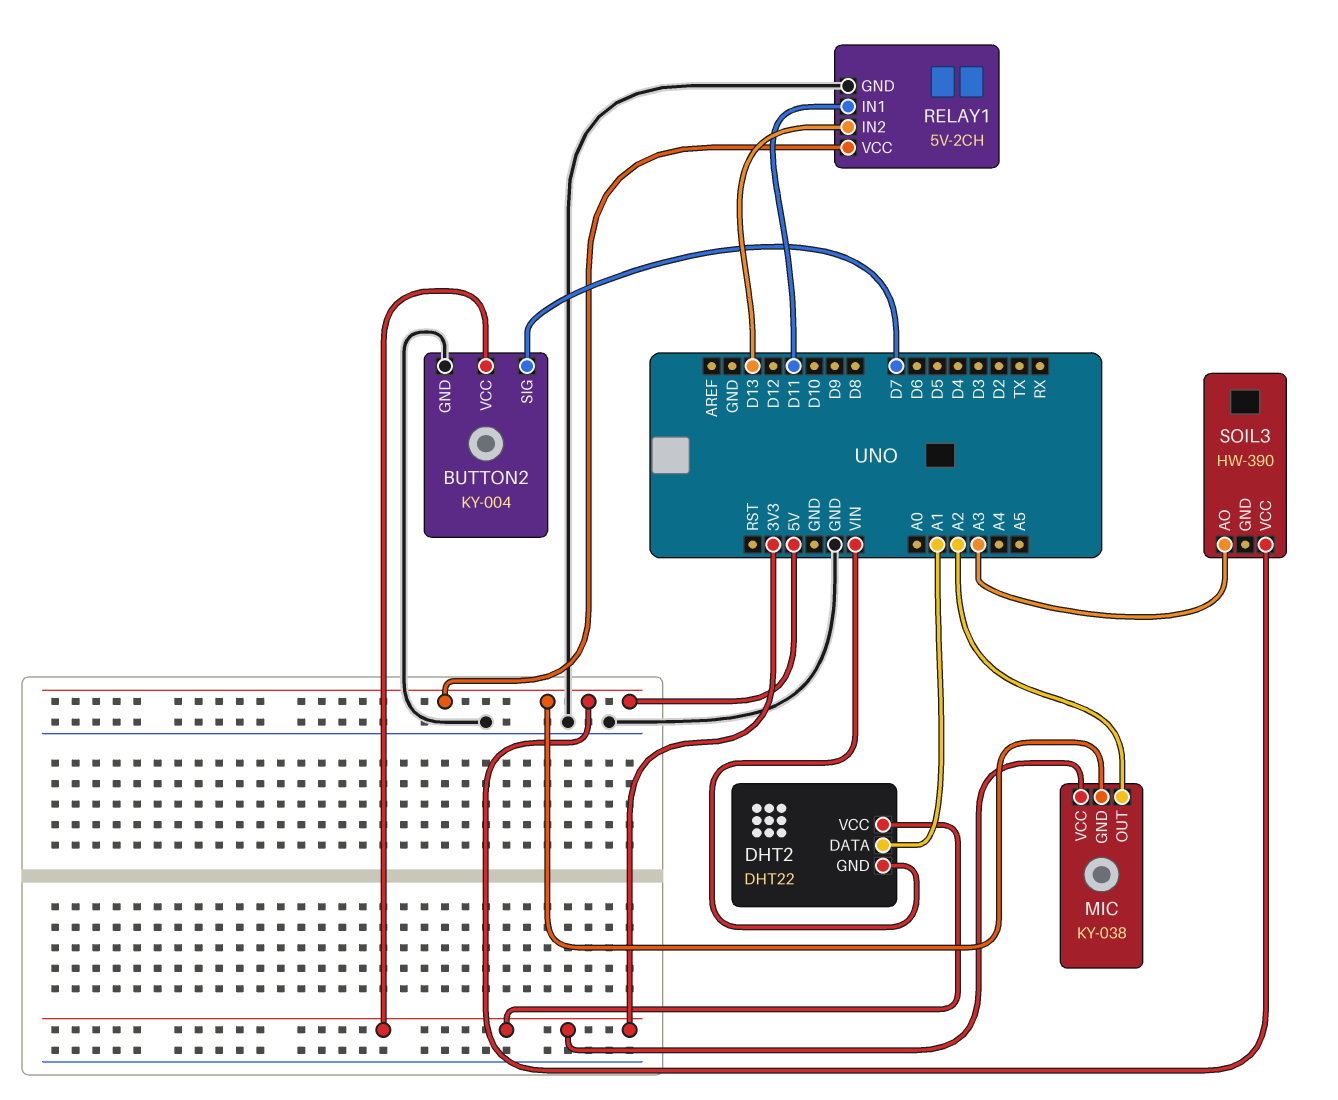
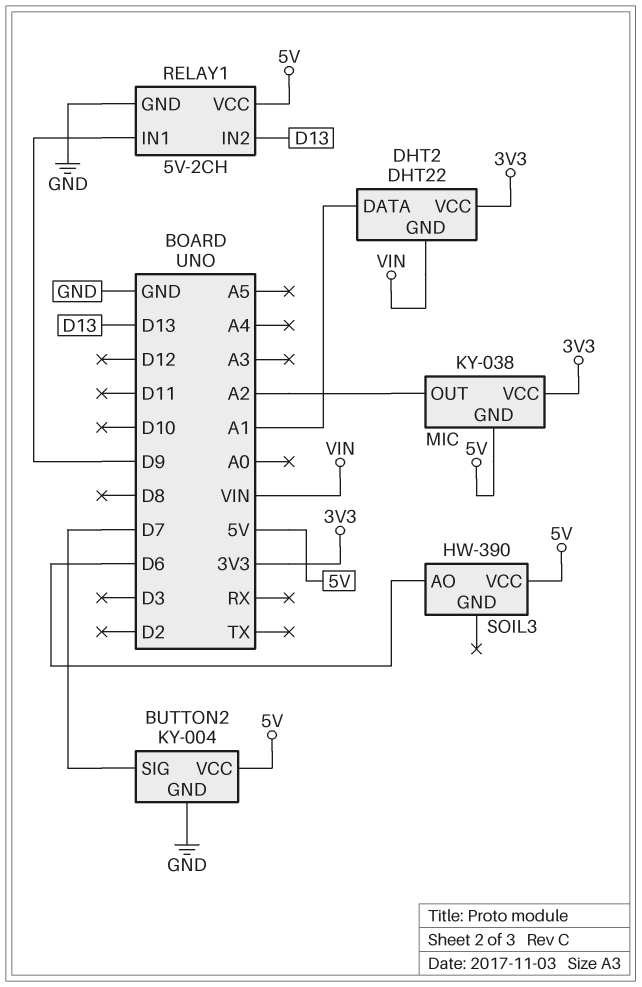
BUTTON2 pin VCC: 3V3 -> 5V
RELAY1 pin IN1: D11 -> D9
SOIL3 pin AO: A3 -> D6

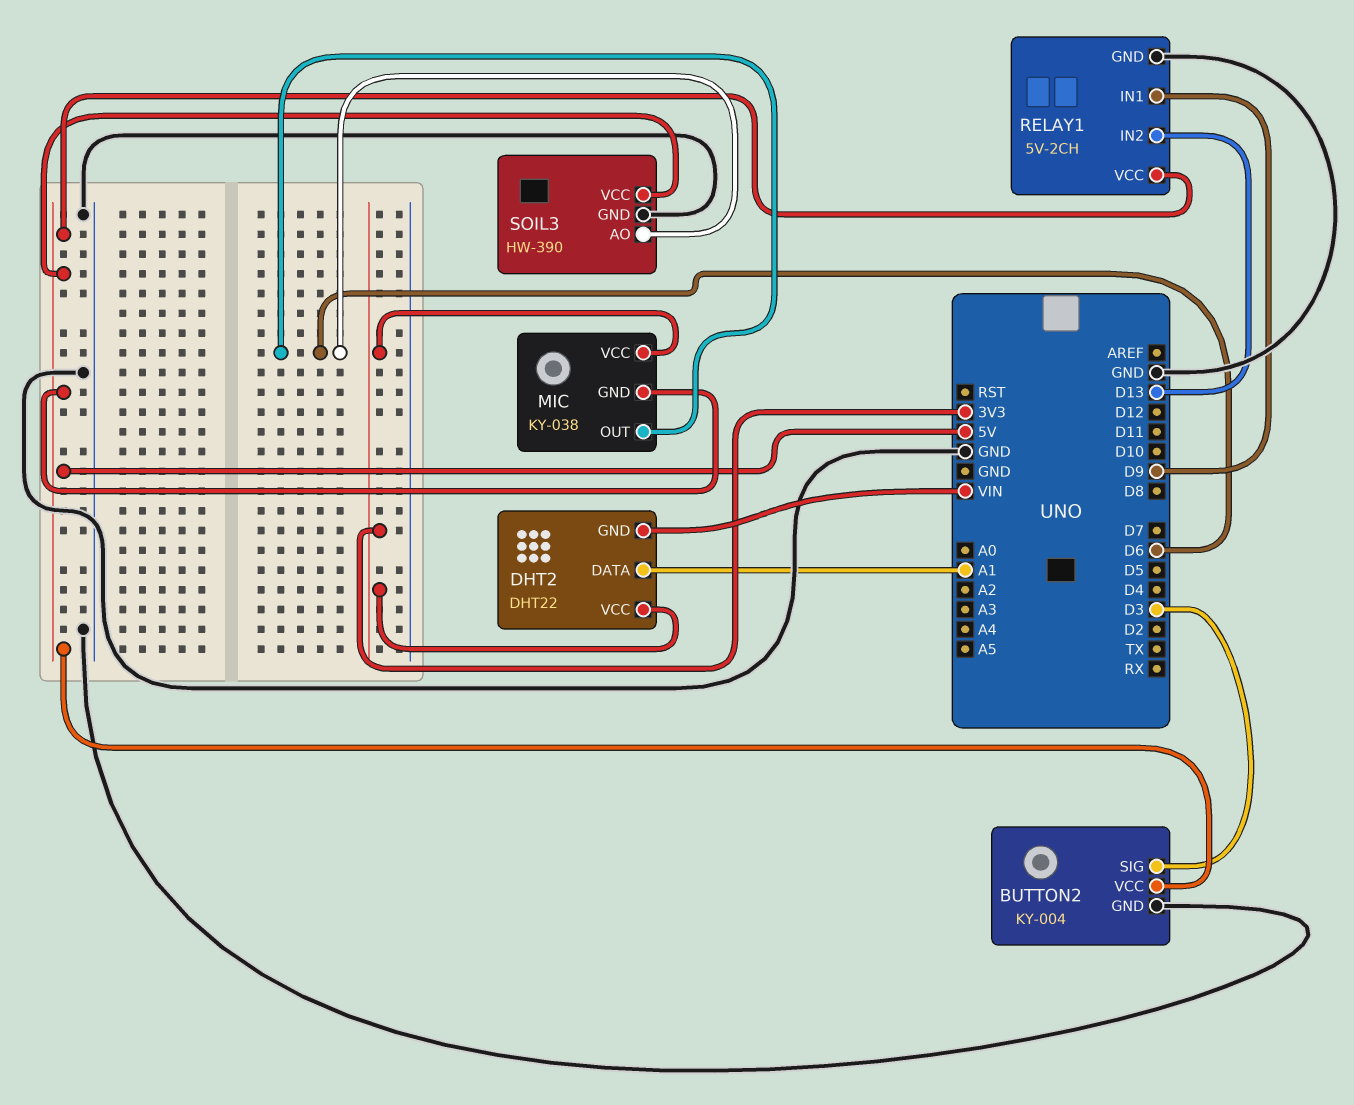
BUTTON2 pin SIG: D7 -> D3
MIC pin OUT: A2 -> D6
SOIL3 pin GND: none -> GND

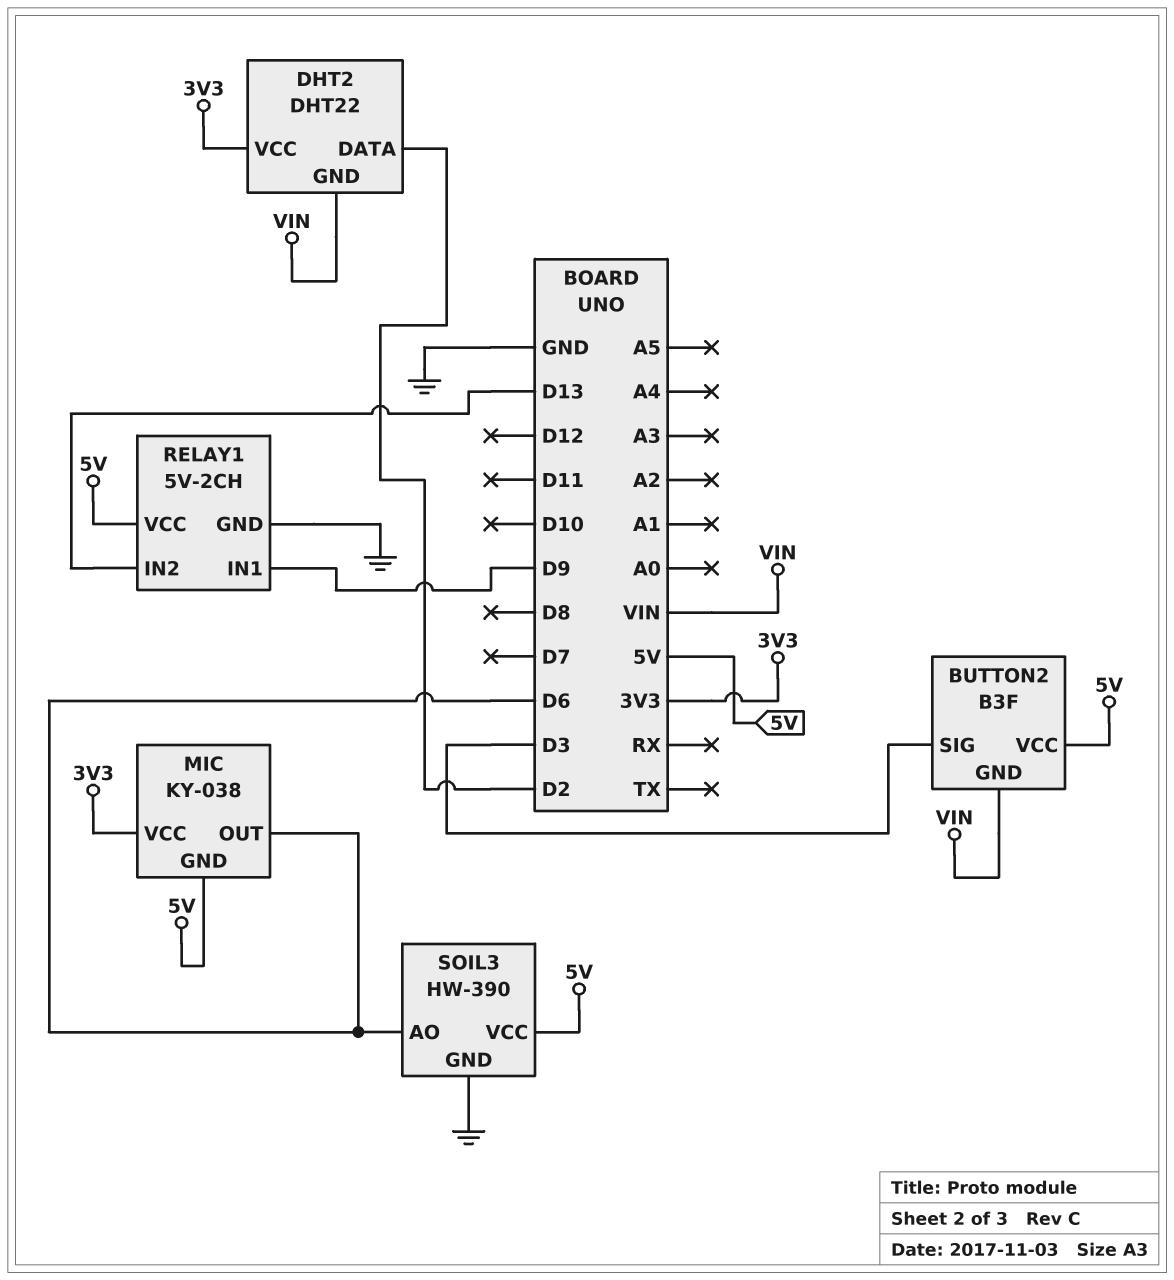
BUTTON2: KY-004 -> B3F
BUTTON2 pin GND: GND -> VIN
DHT2 pin DATA: A1 -> D2

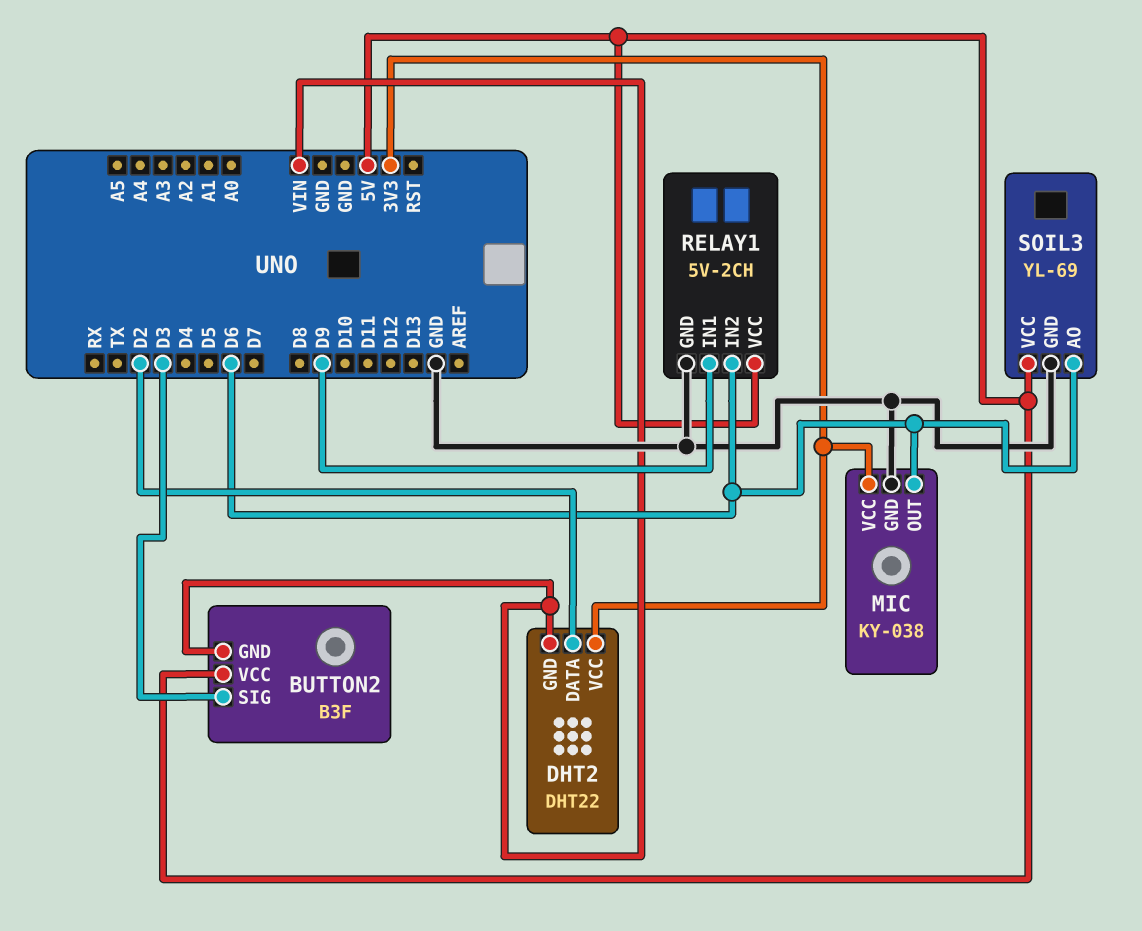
MIC pin GND: 5V -> GND
RELAY1 pin IN2: D13 -> D6
SOIL3: HW-390 -> YL-69

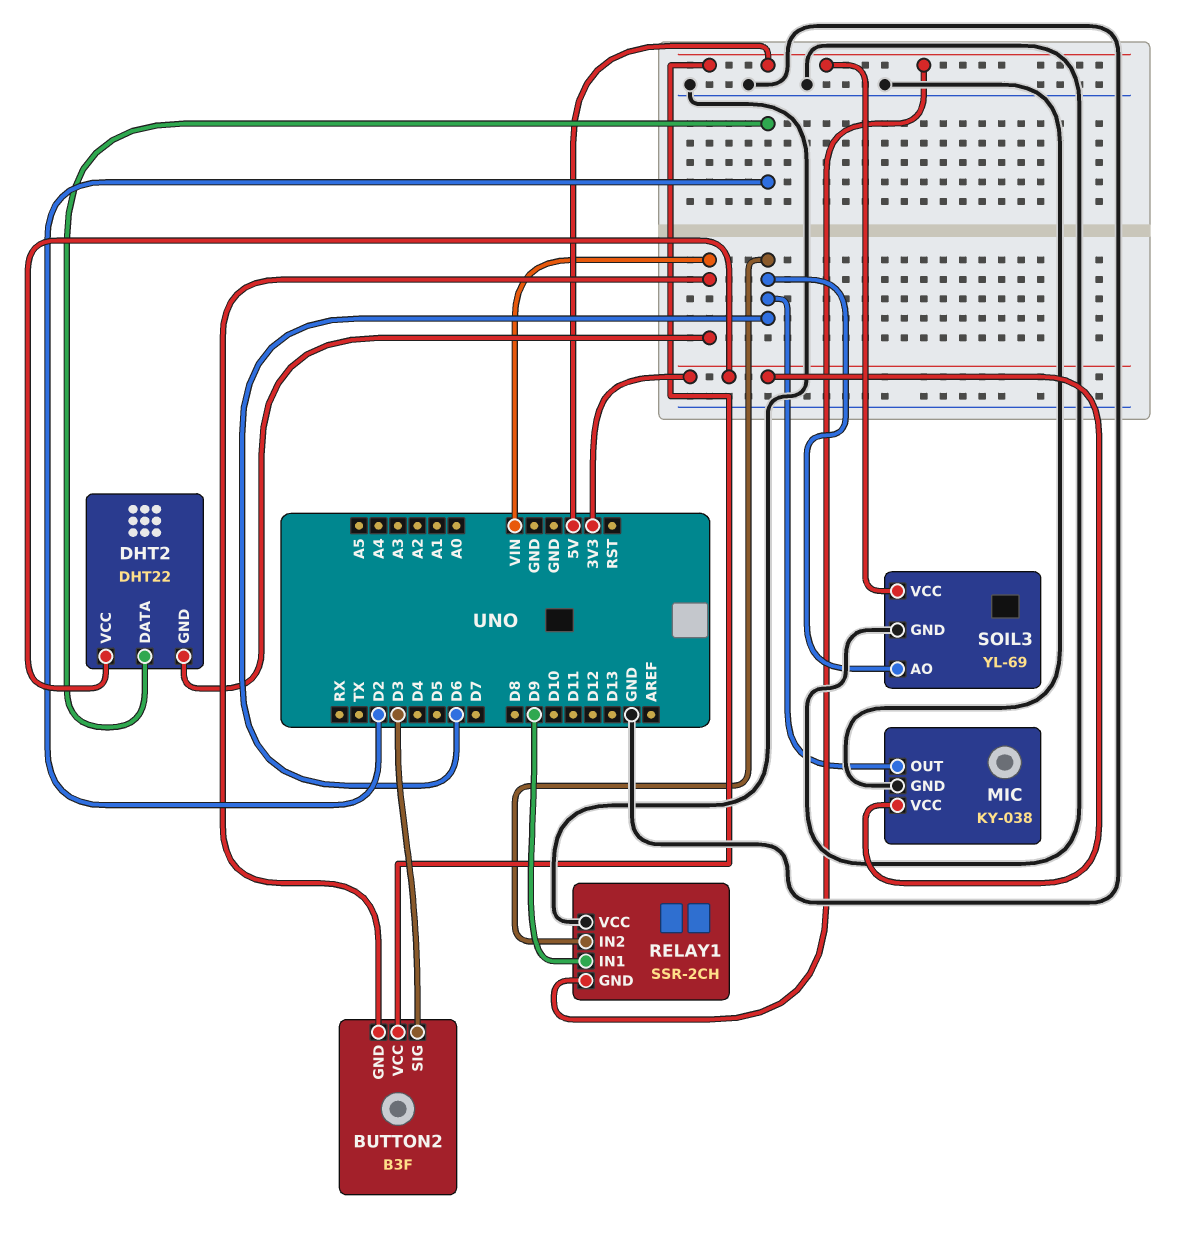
RELAY1: 5V-2CH -> SSR-2CH
RELAY1 pin GND: GND -> 5V
RELAY1 pin VCC: 5V -> GND

